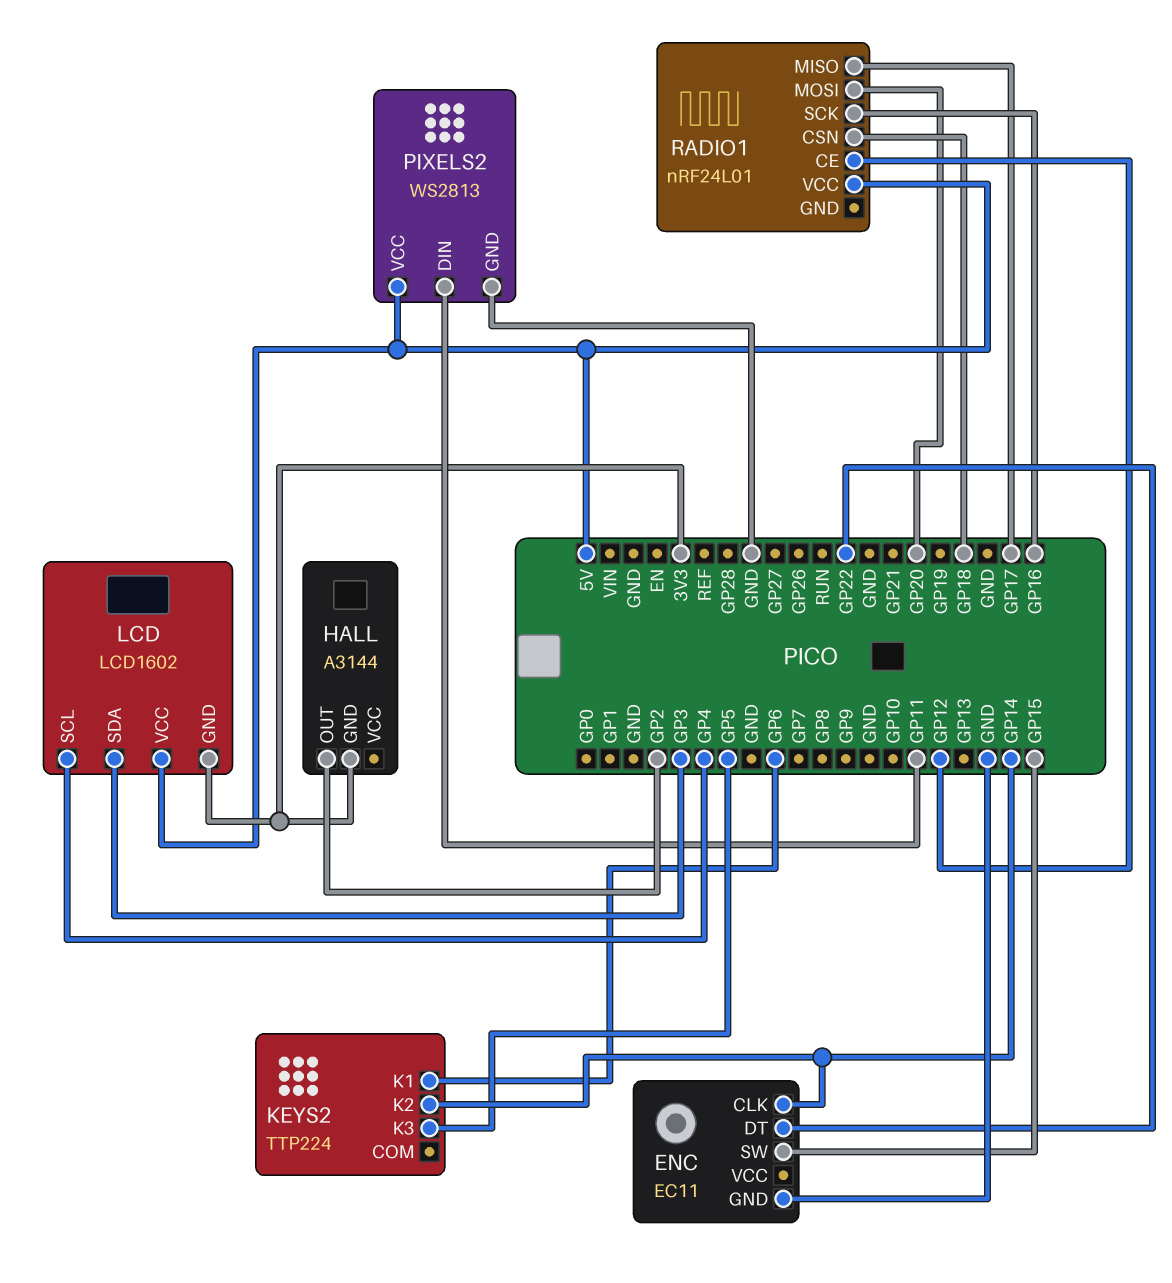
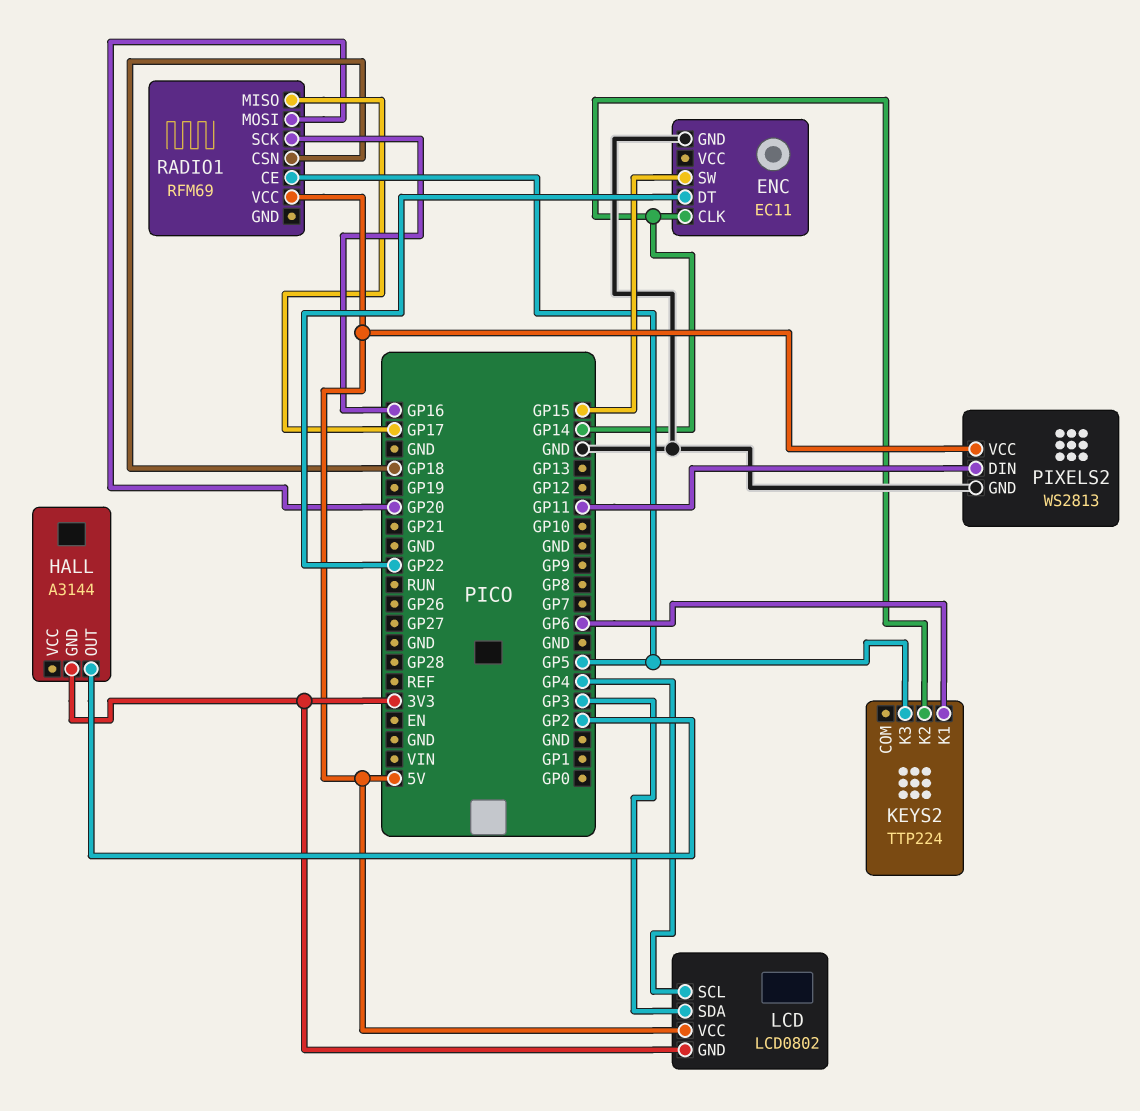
LCD: LCD1602 -> LCD0802
RADIO1: nRF24L01 -> RFM69
RADIO1 pin CE: GP12 -> GP5

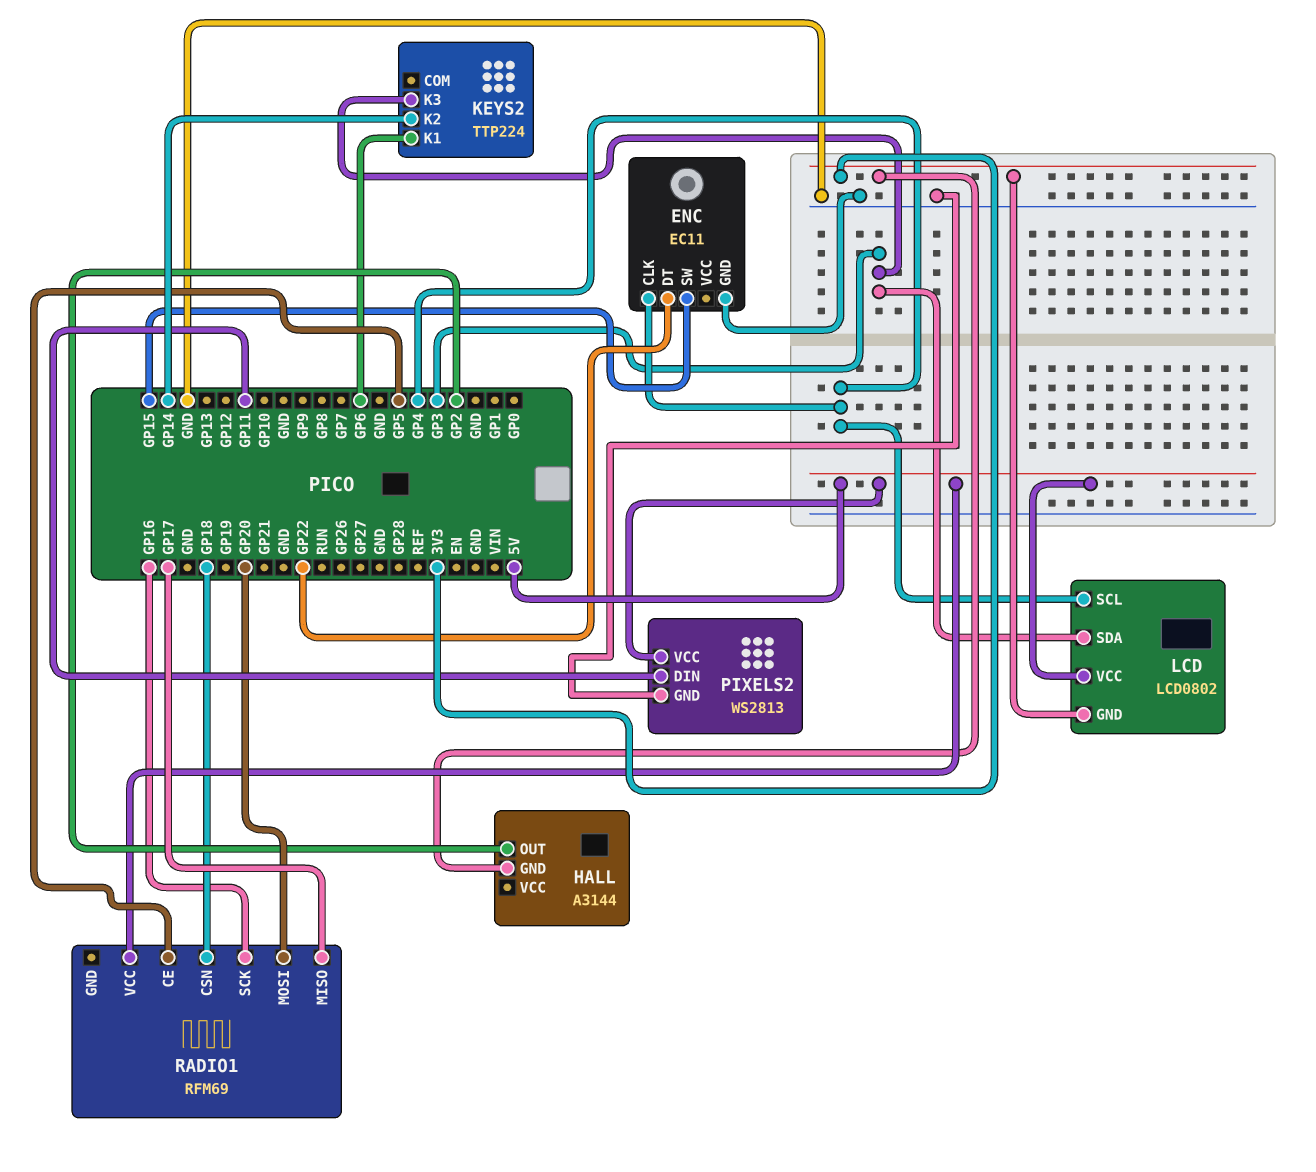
ENC pin CLK: GP14 -> GP4
KEYS2 pin K3: GP5 -> GP3

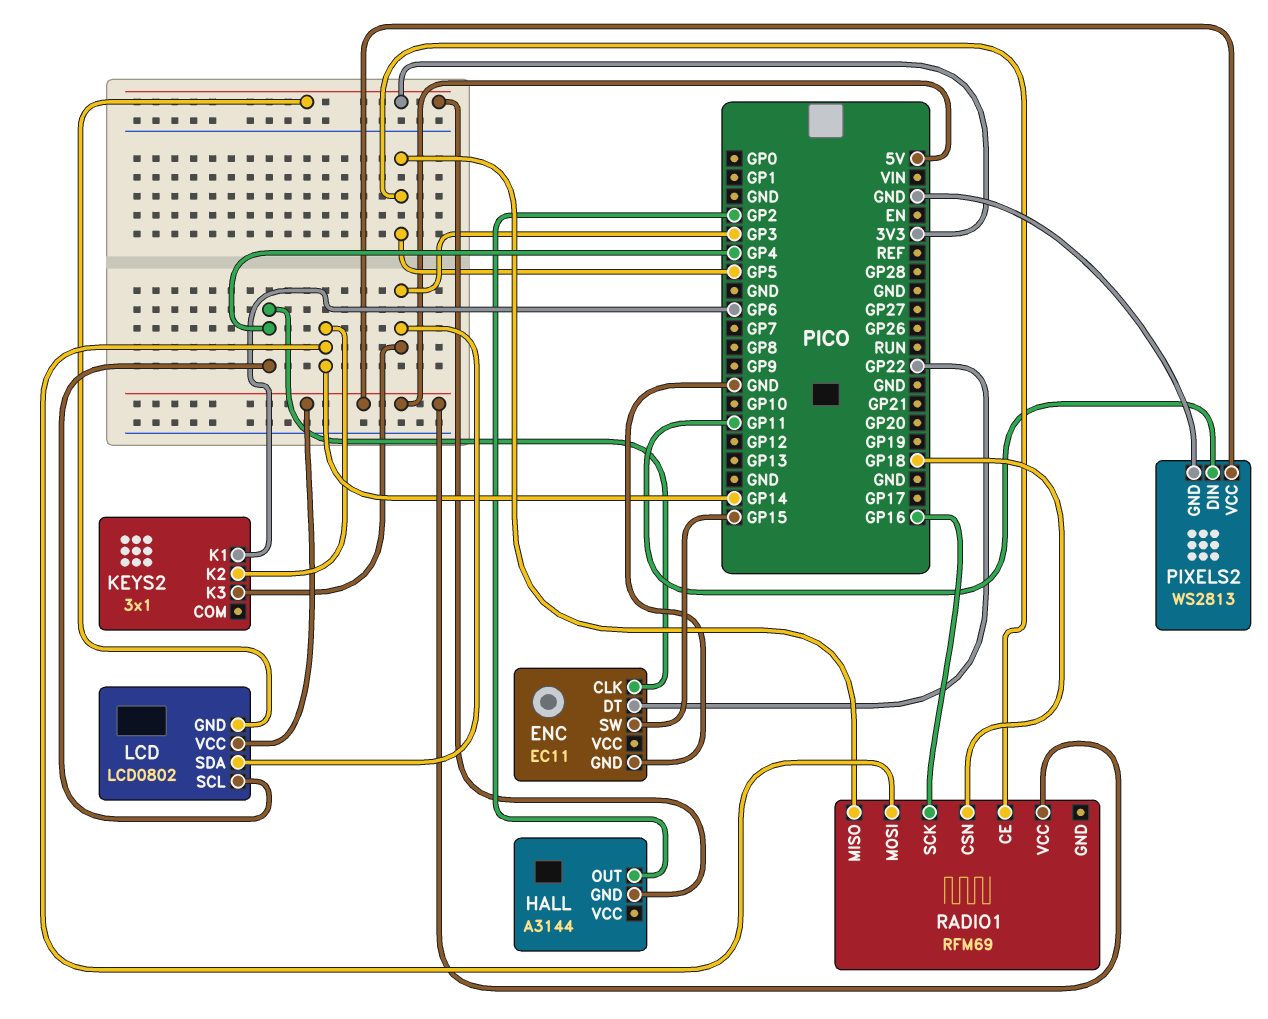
KEYS2: TTP224 -> 3x1
RADIO1 pin MISO: GP17 -> GP5
RADIO1 pin MOSI: GP20 -> GP14

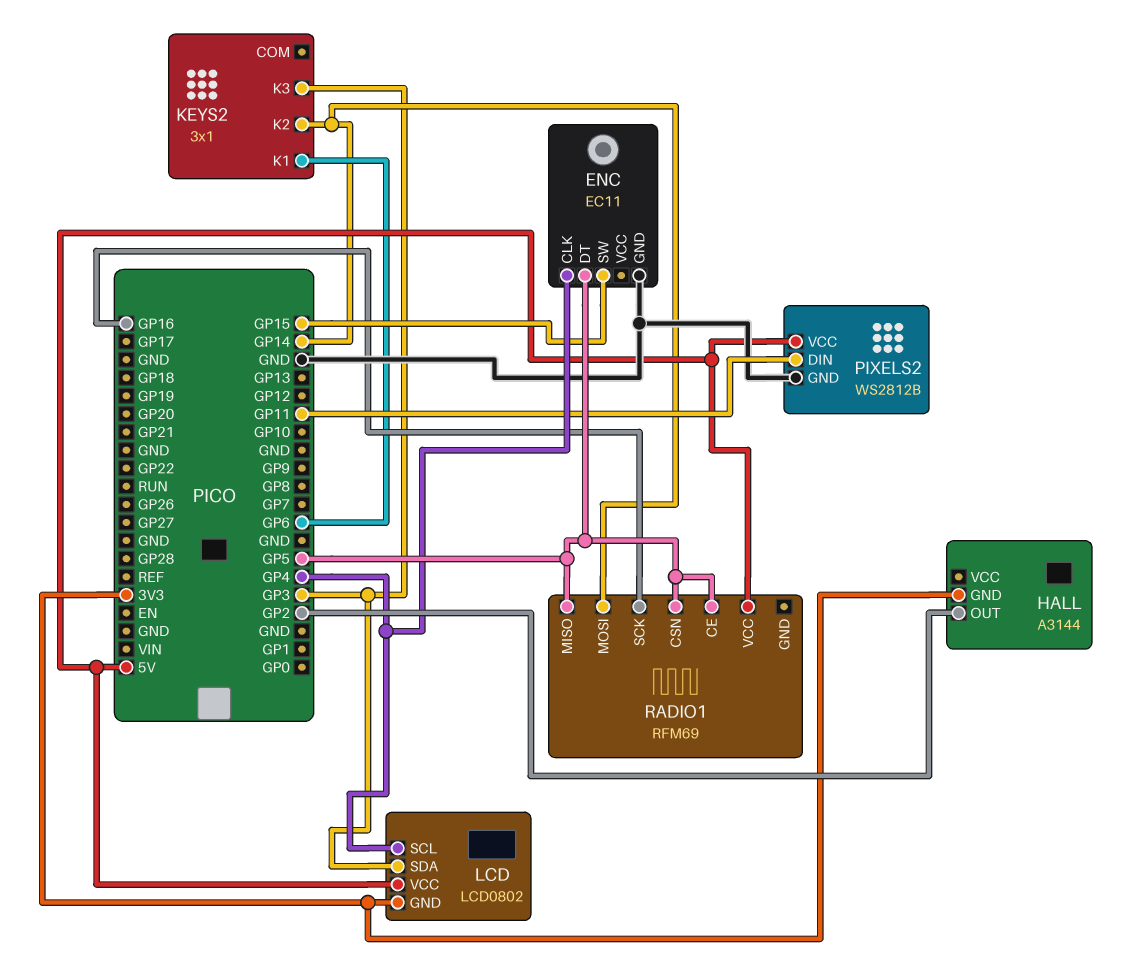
ENC pin DT: GP22 -> GP5
PIXELS2: WS2813 -> WS2812B
RADIO1 pin CSN: GP18 -> GP5

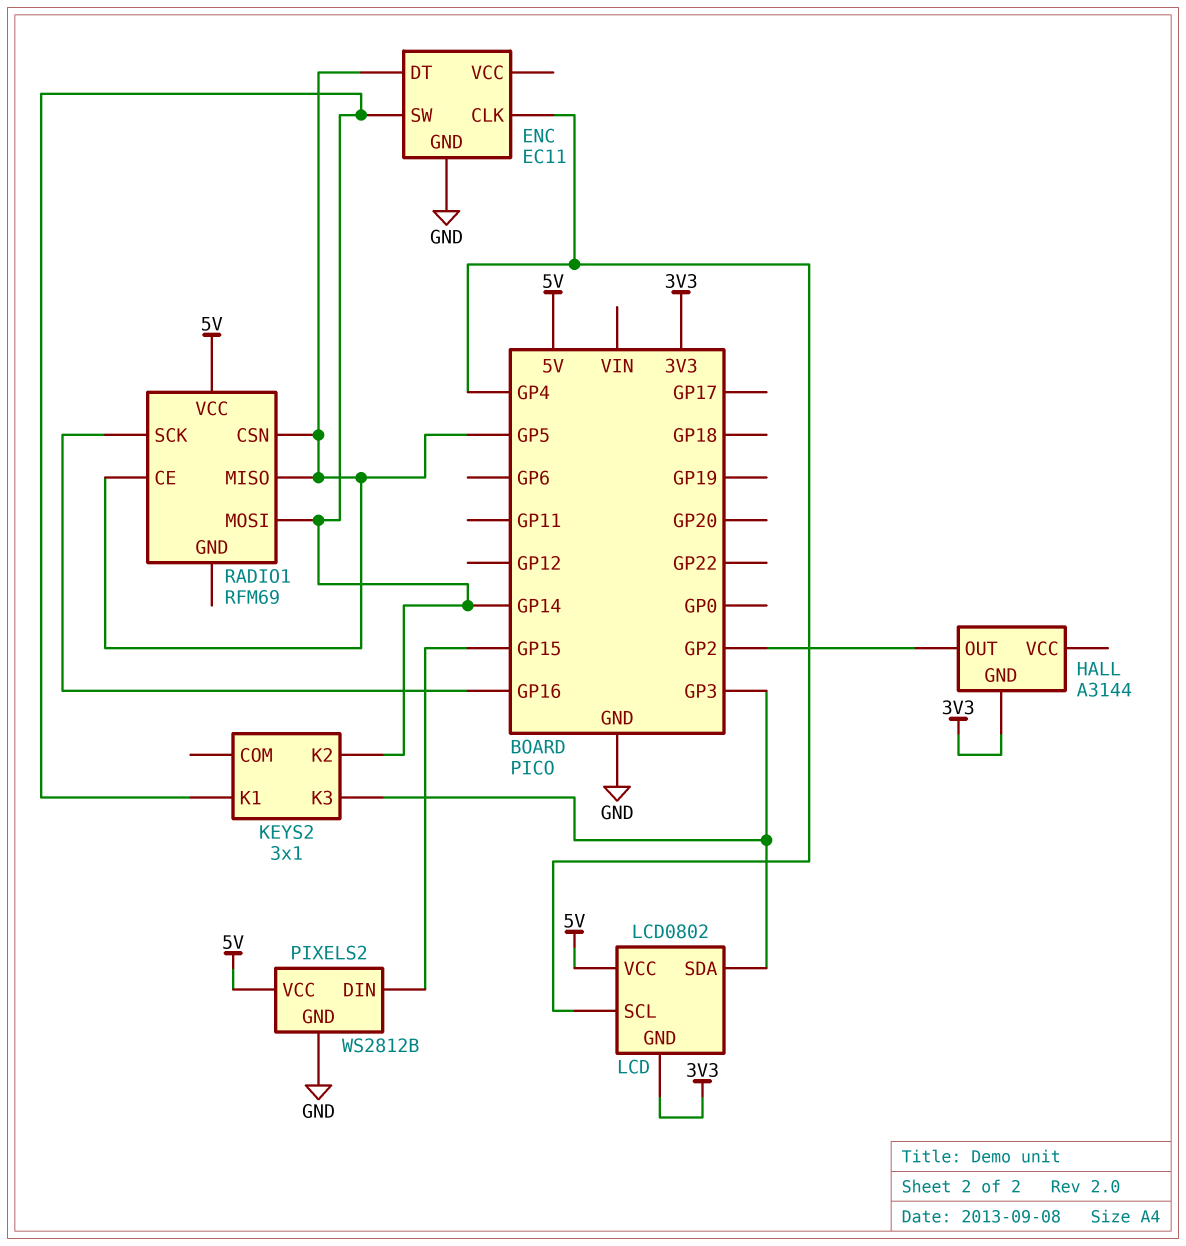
ENC pin SW: GP15 -> GP14
KEYS2 pin K1: GP6 -> GP14
PIXELS2 pin DIN: GP11 -> GP15

